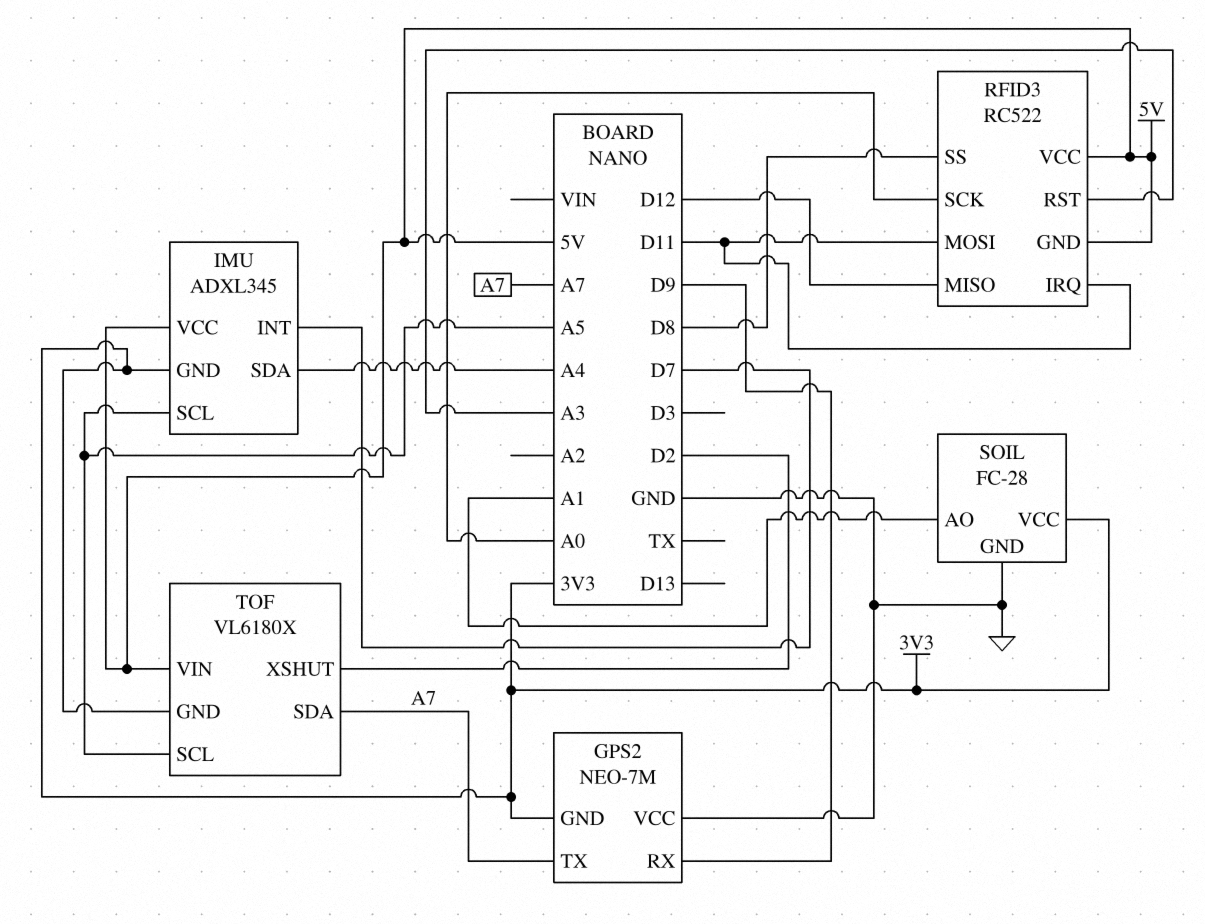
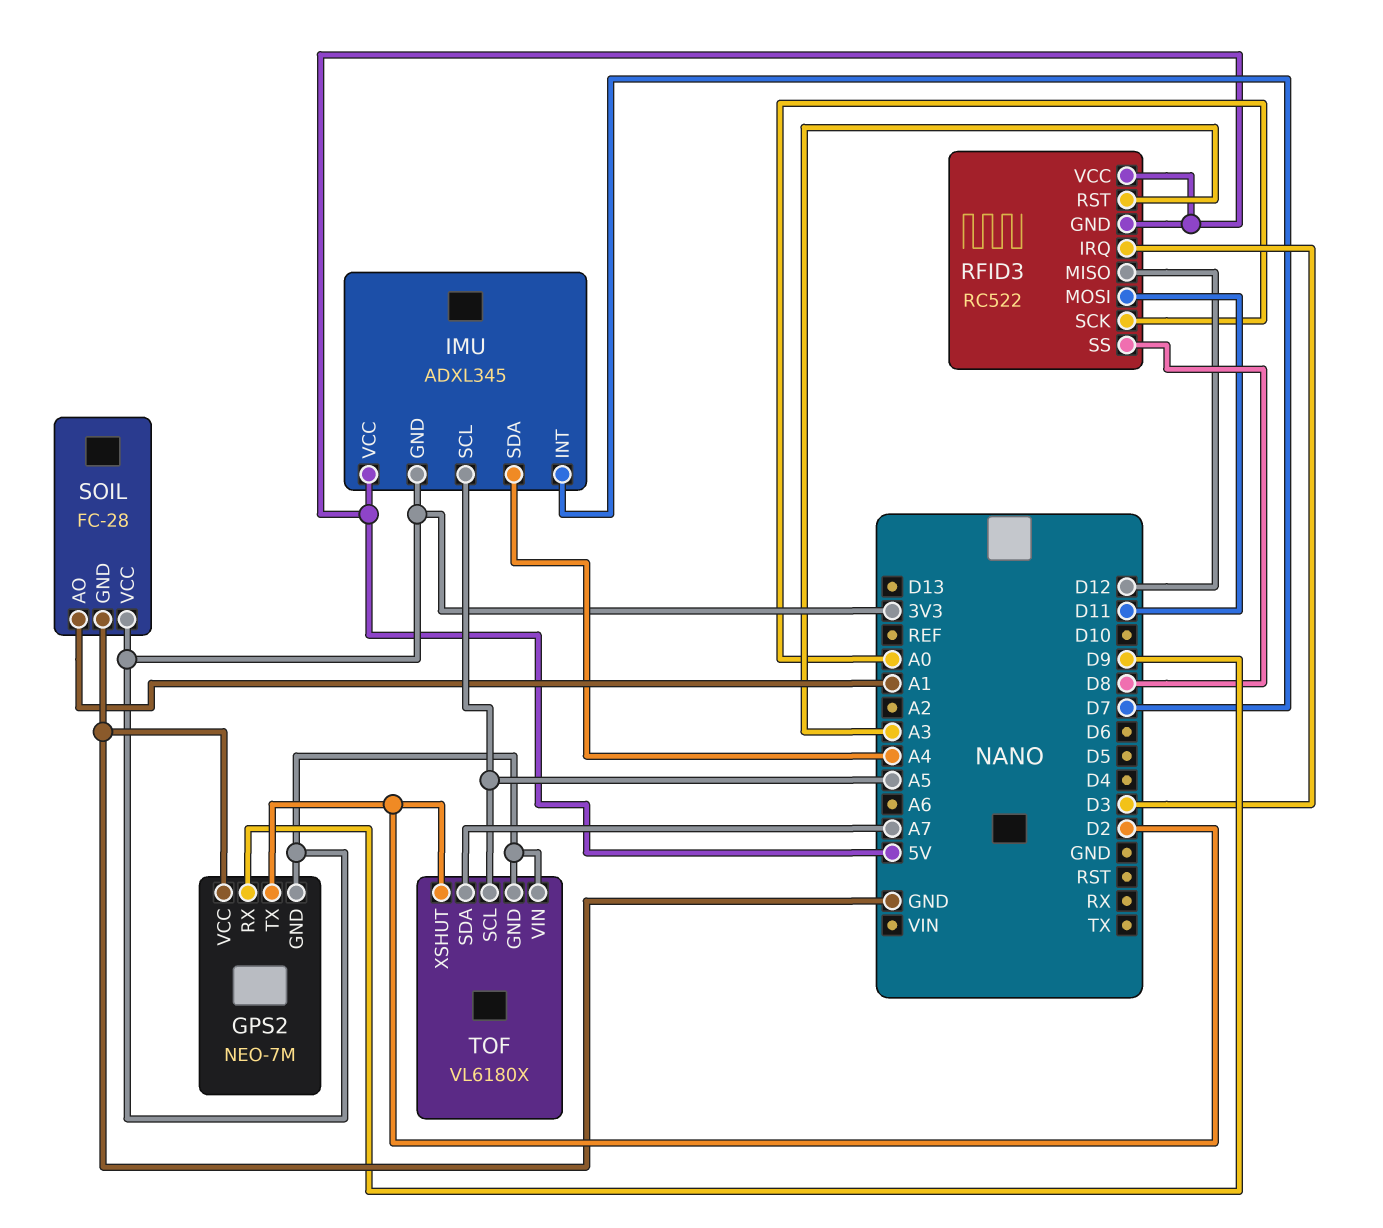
GPS2 pin TX: A7 -> D2
RFID3 pin IRQ: D11 -> D3
TOF pin VIN: 5V -> 3V3

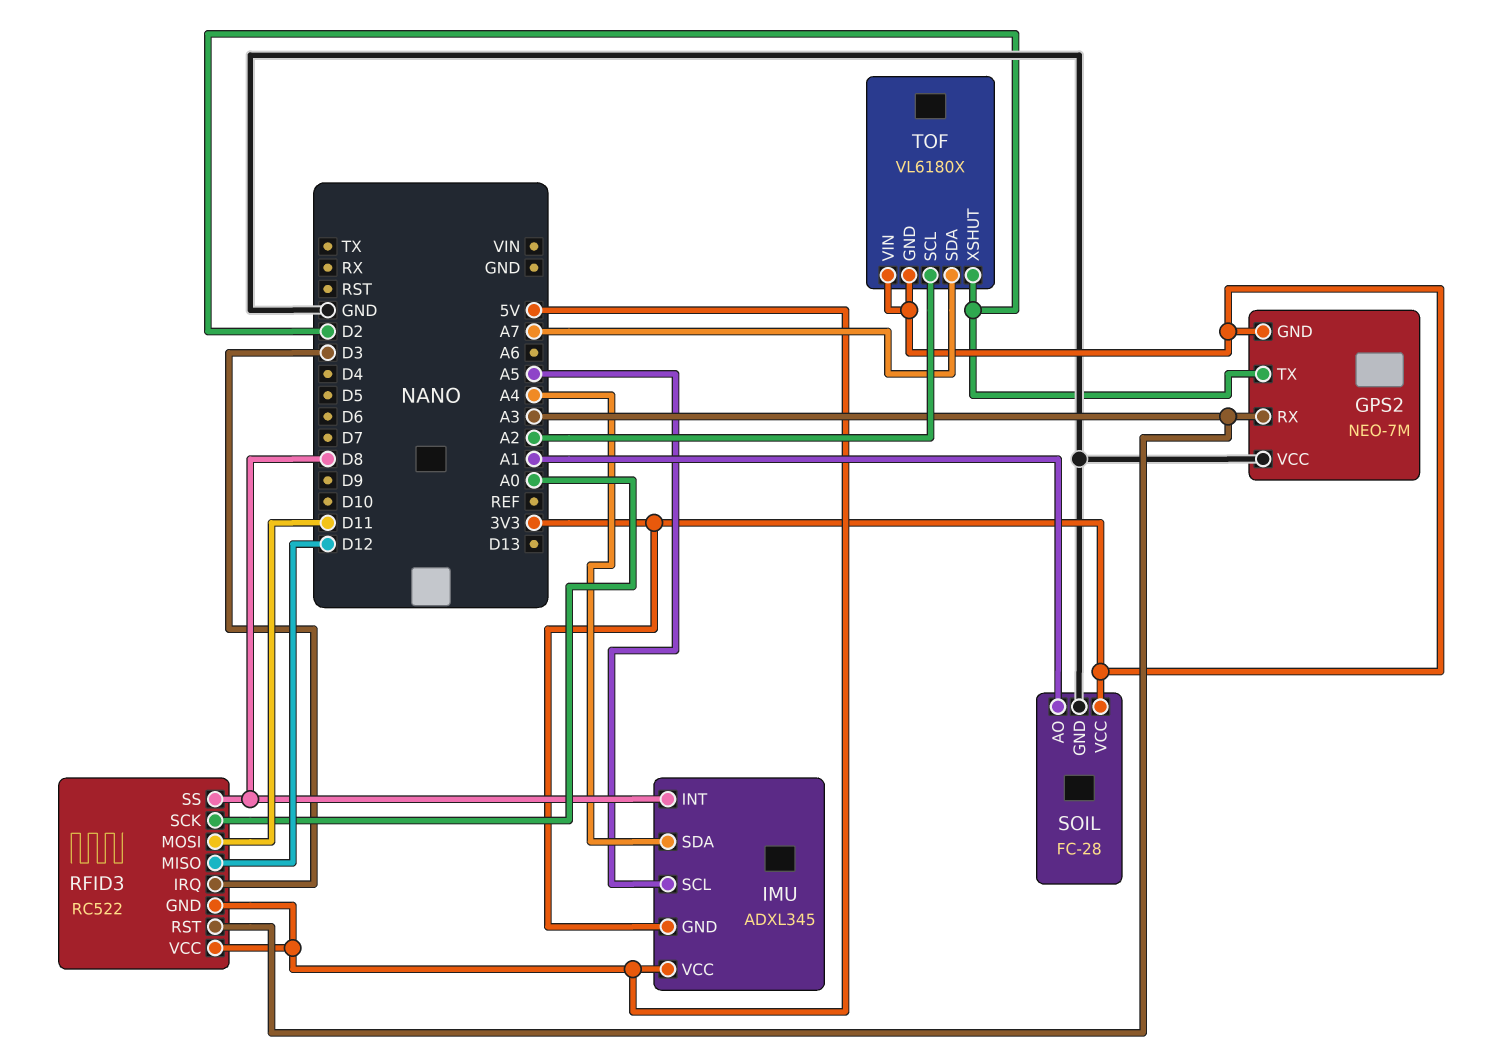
GPS2 pin RX: D9 -> A3
IMU pin INT: D7 -> D8
TOF pin SCL: A5 -> A2

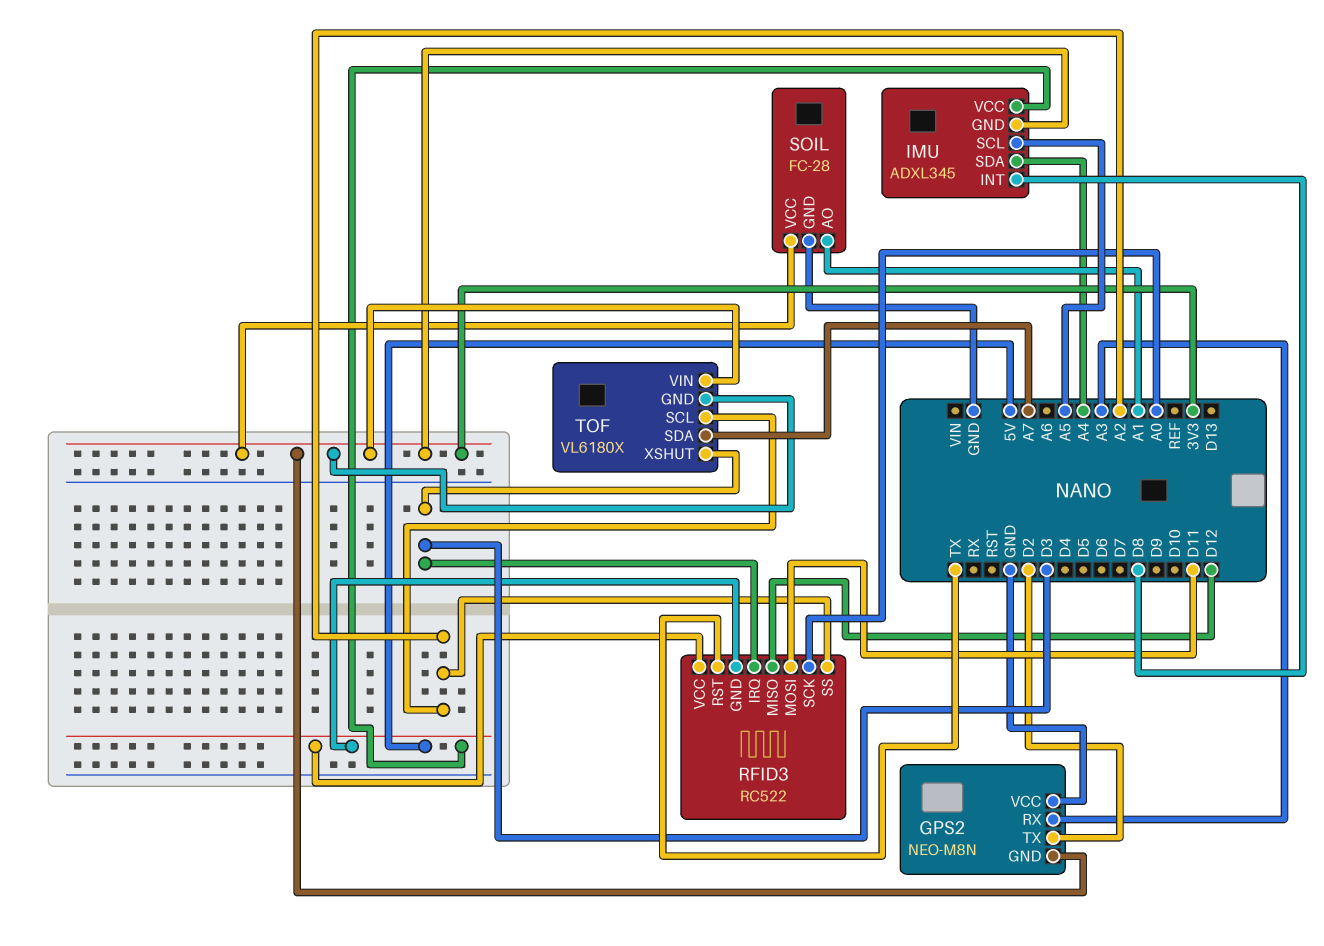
GPS2: NEO-7M -> NEO-M8N
RFID3 pin RST: A3 -> TX
RFID3 pin SS: D8 -> A2
TOF pin XSHUT: D2 -> D3

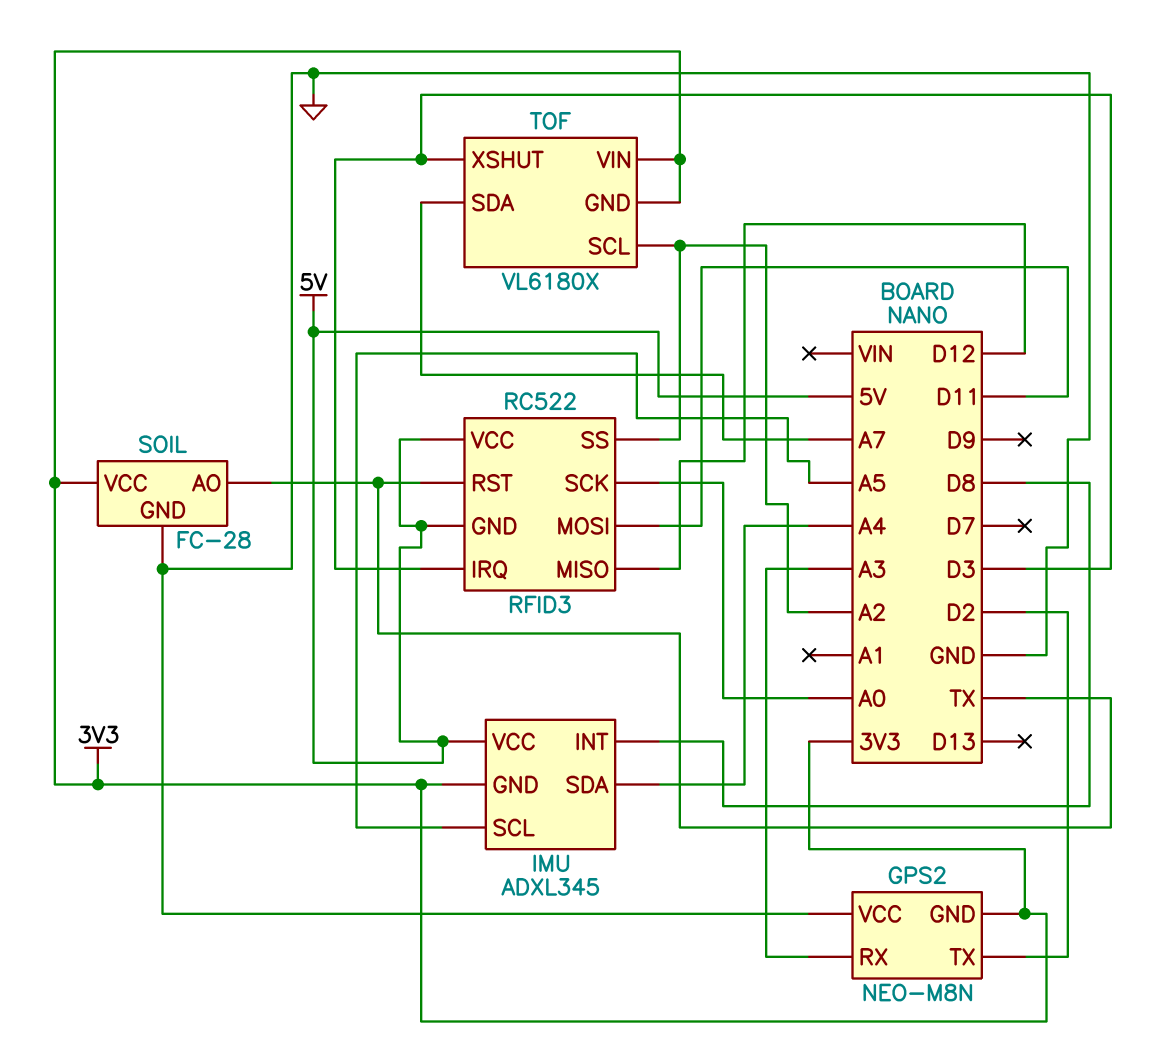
SOIL pin AO: A1 -> TX

